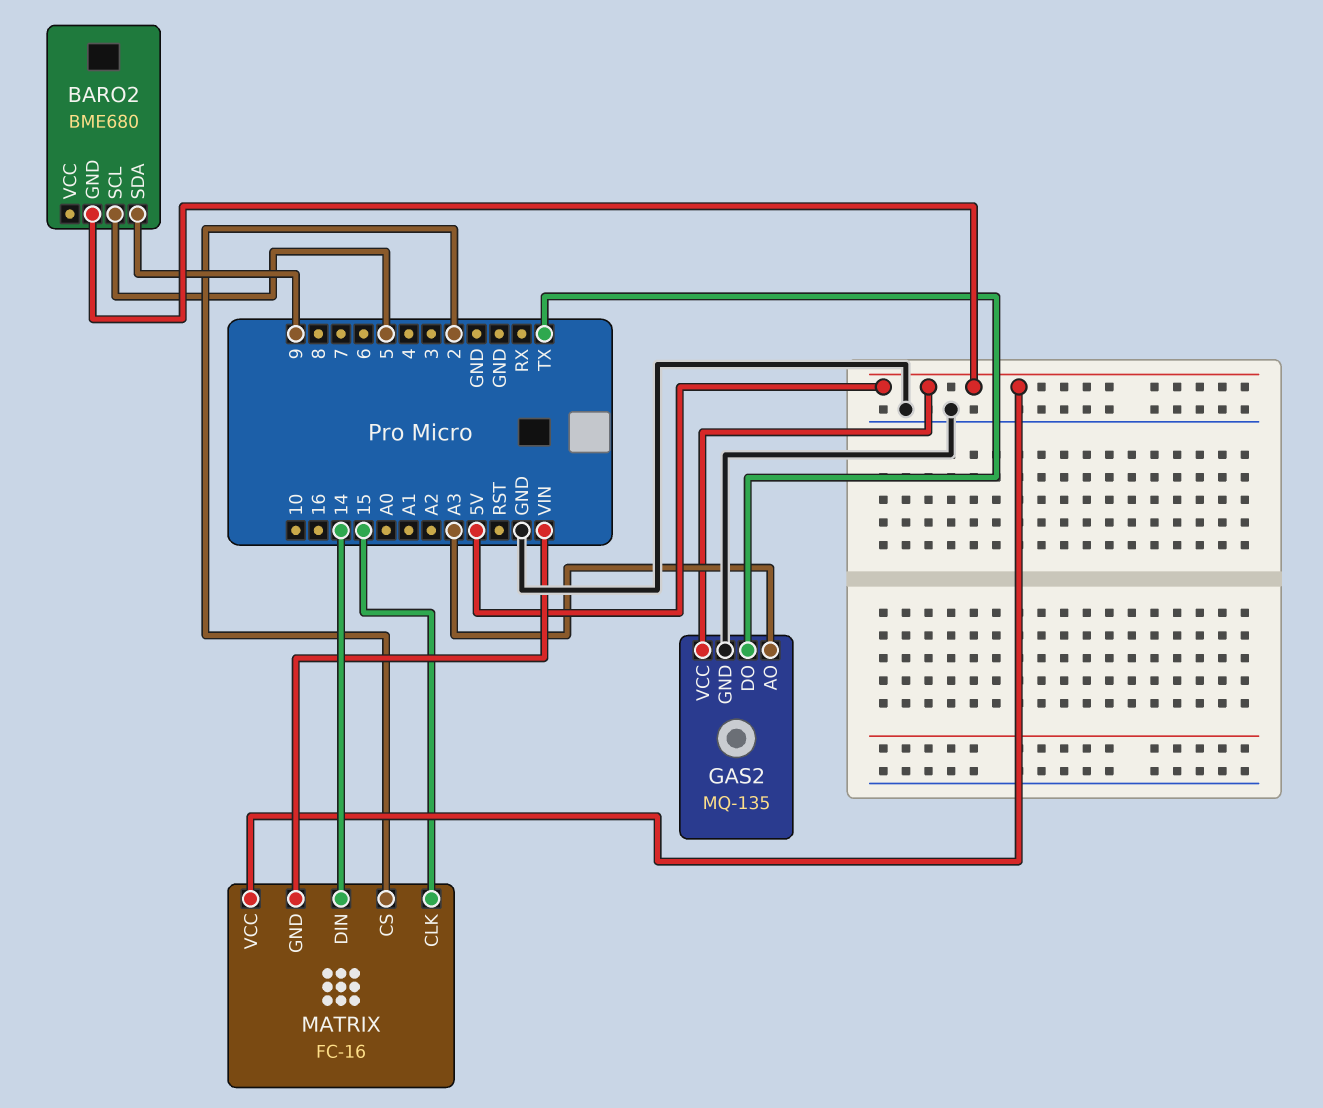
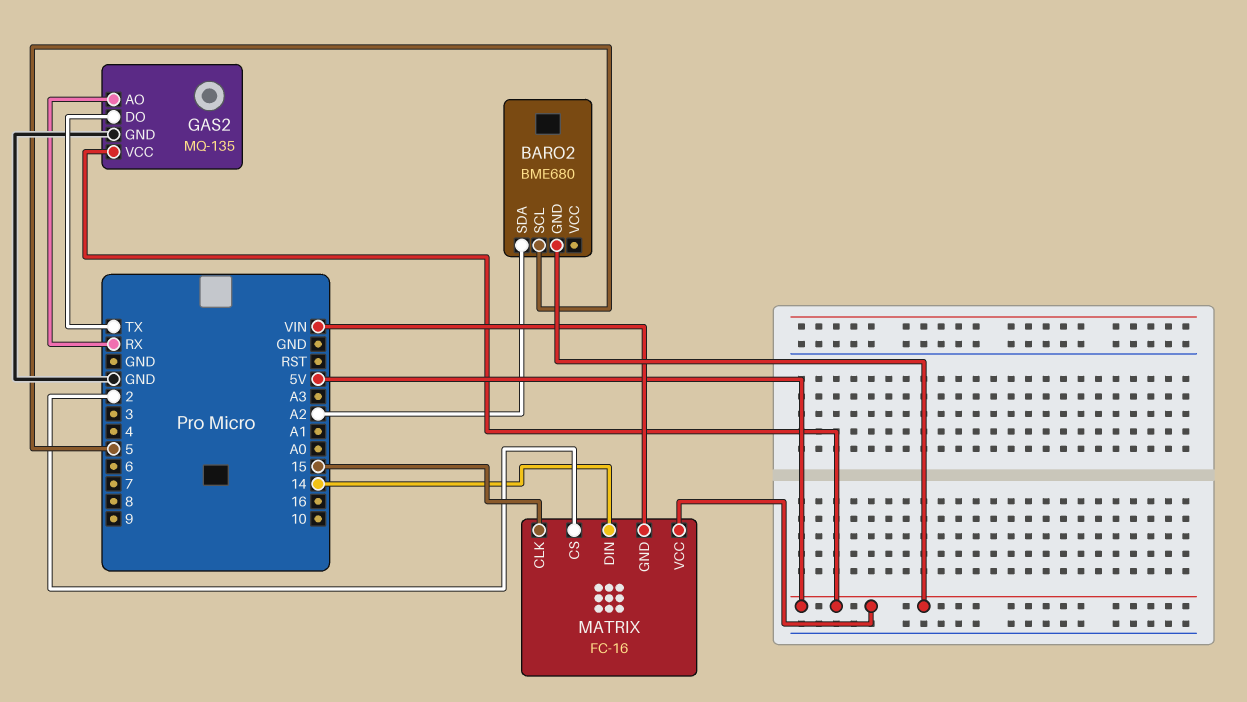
BARO2 pin SDA: 9 -> A2
GAS2 pin AO: A3 -> RX

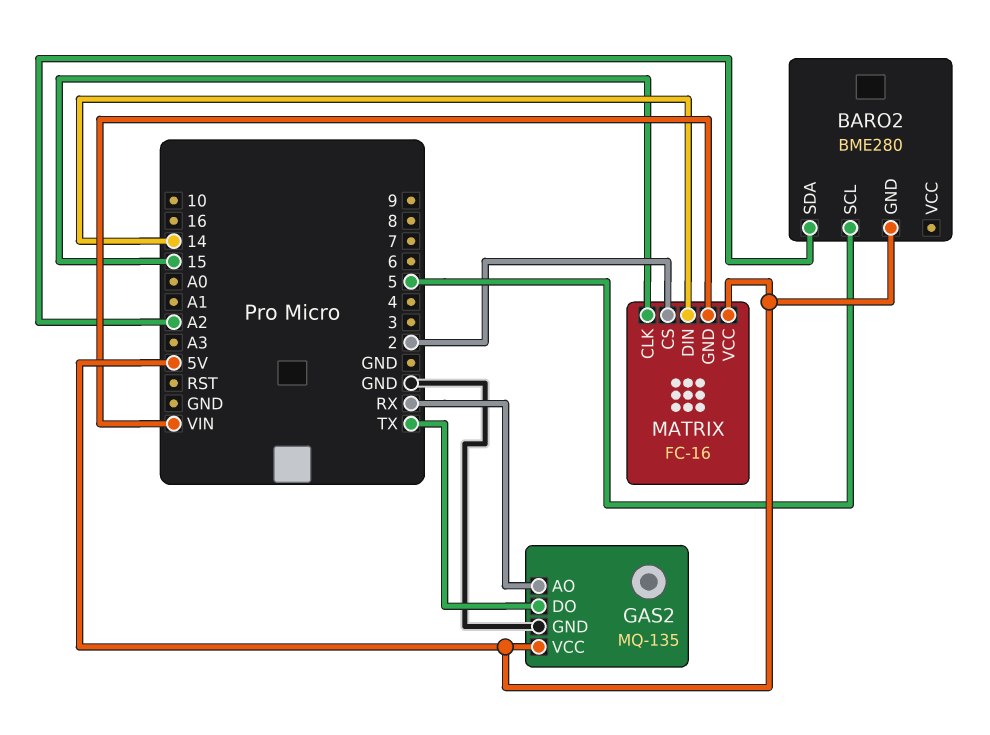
BARO2: BME680 -> BME280

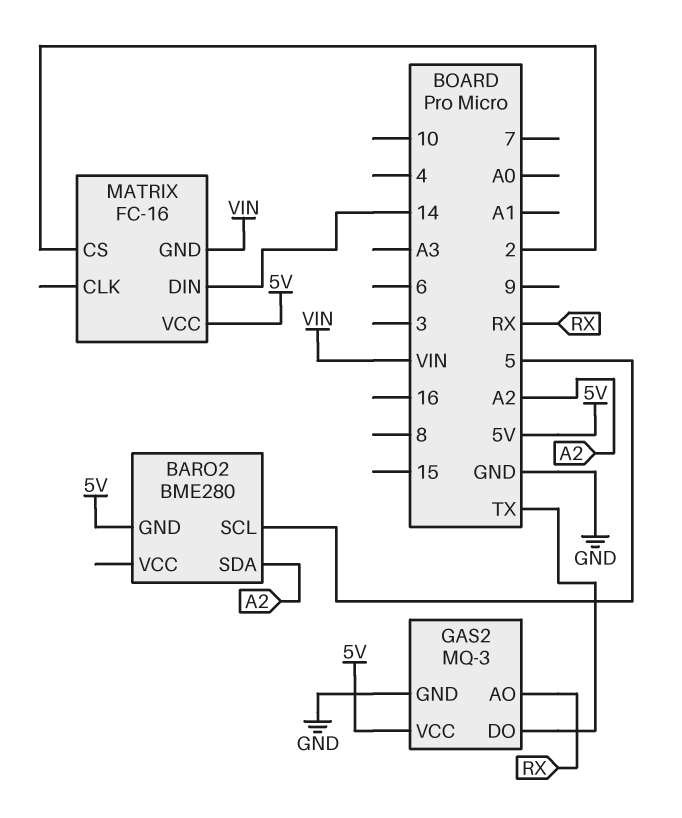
GAS2: MQ-135 -> MQ-3
MATRIX pin CLK: 15 -> none

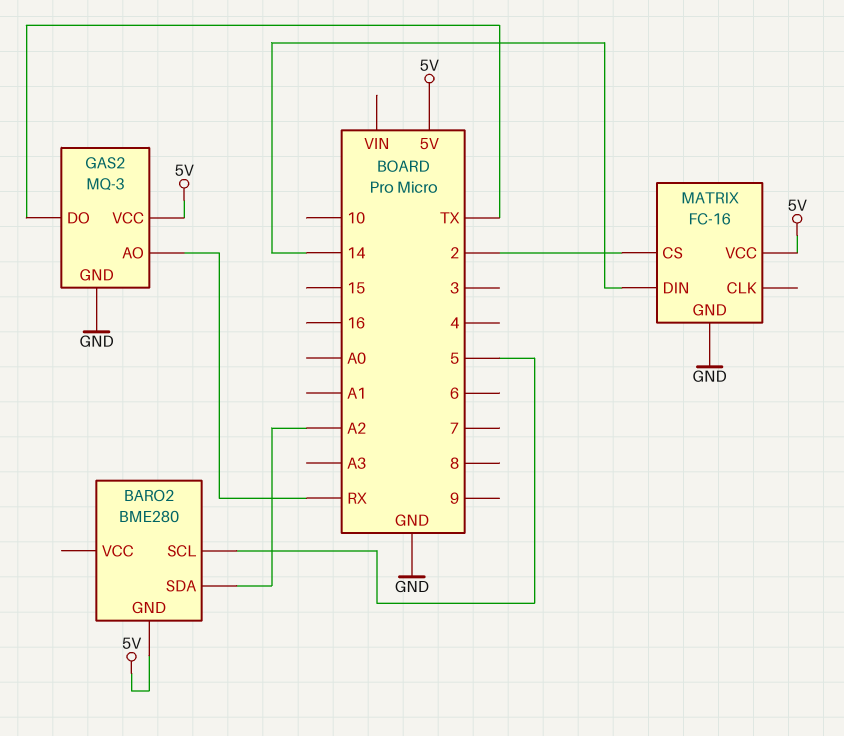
MATRIX pin GND: VIN -> GND

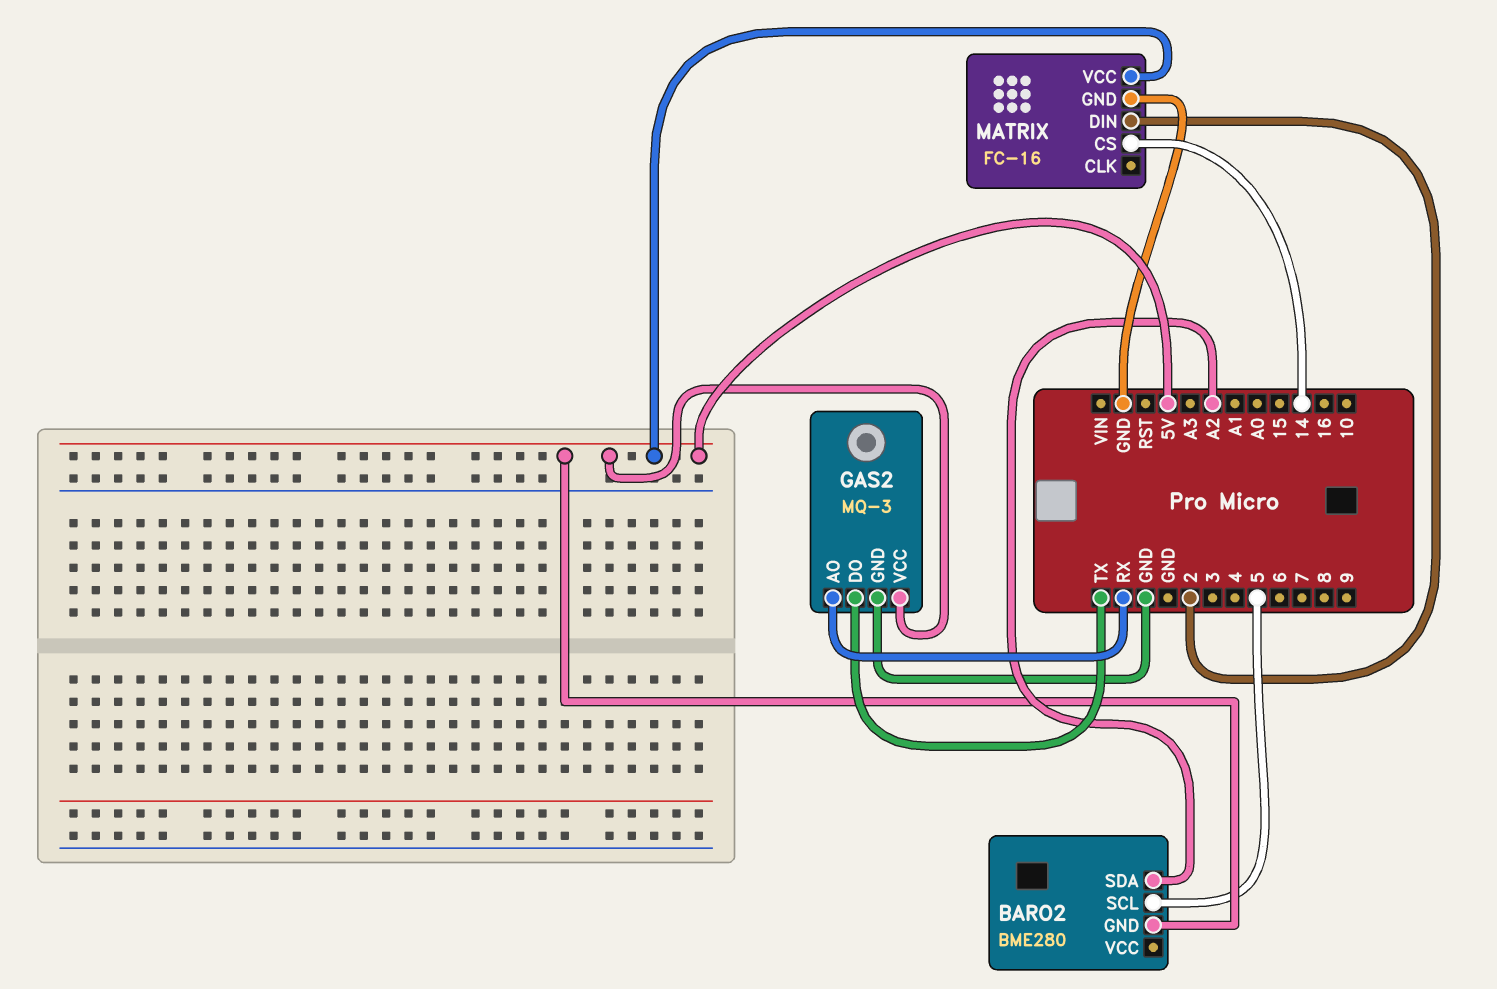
MATRIX pin CS: 2 -> 14
MATRIX pin DIN: 14 -> 2

